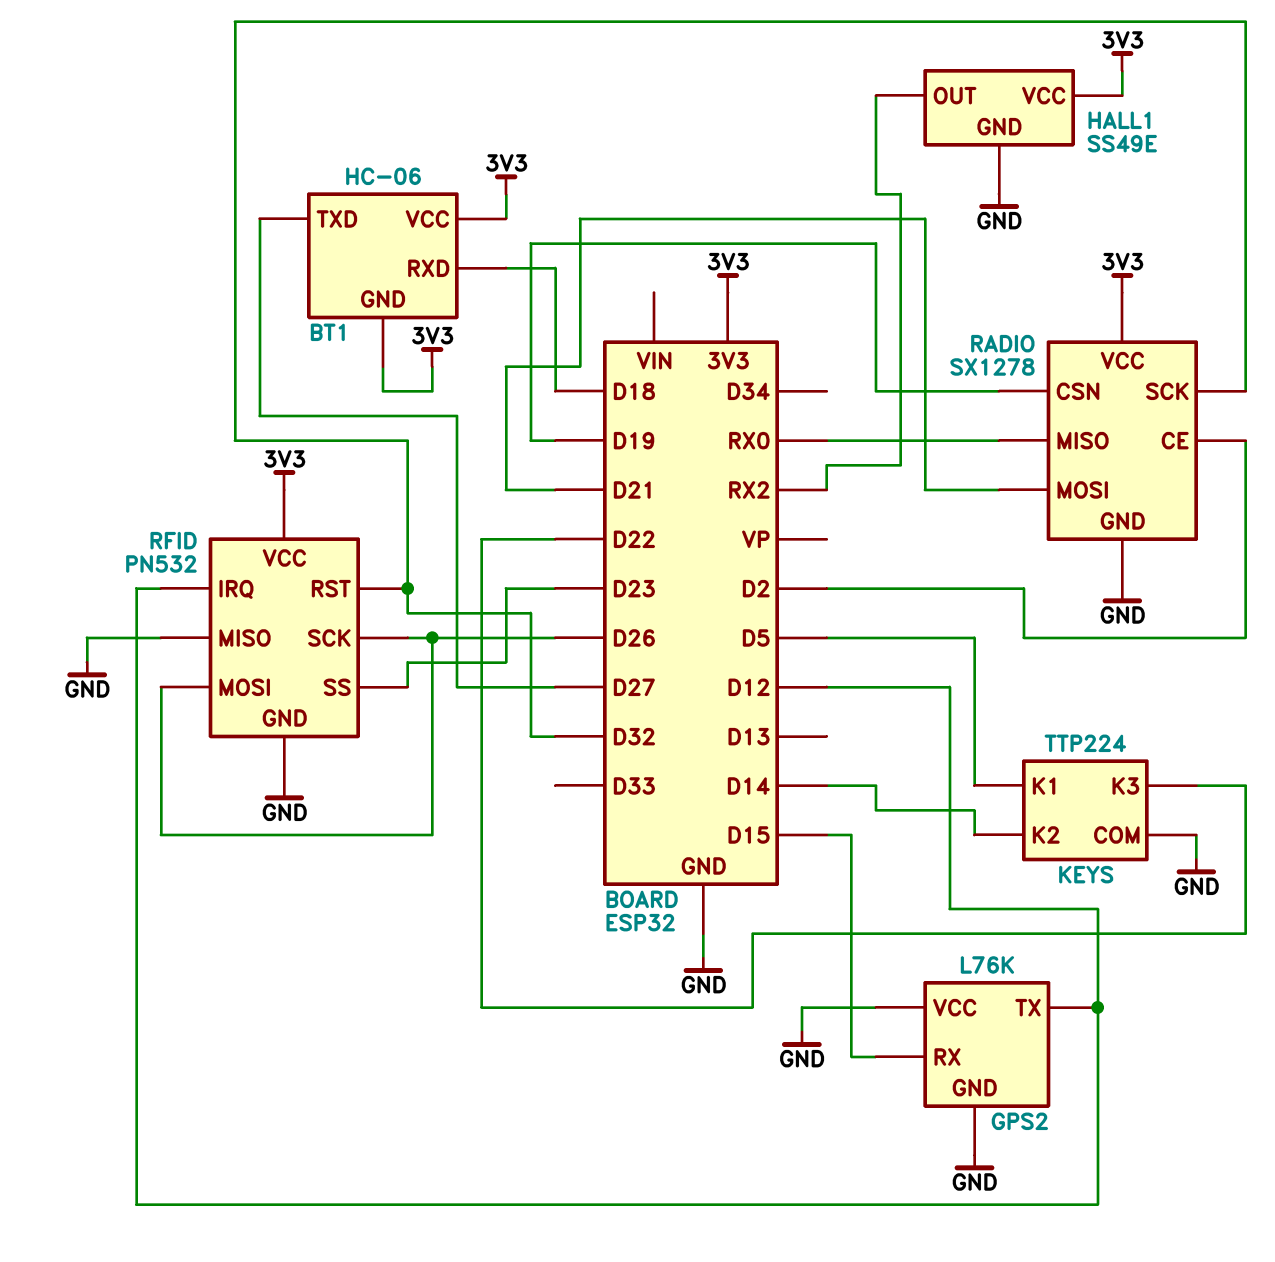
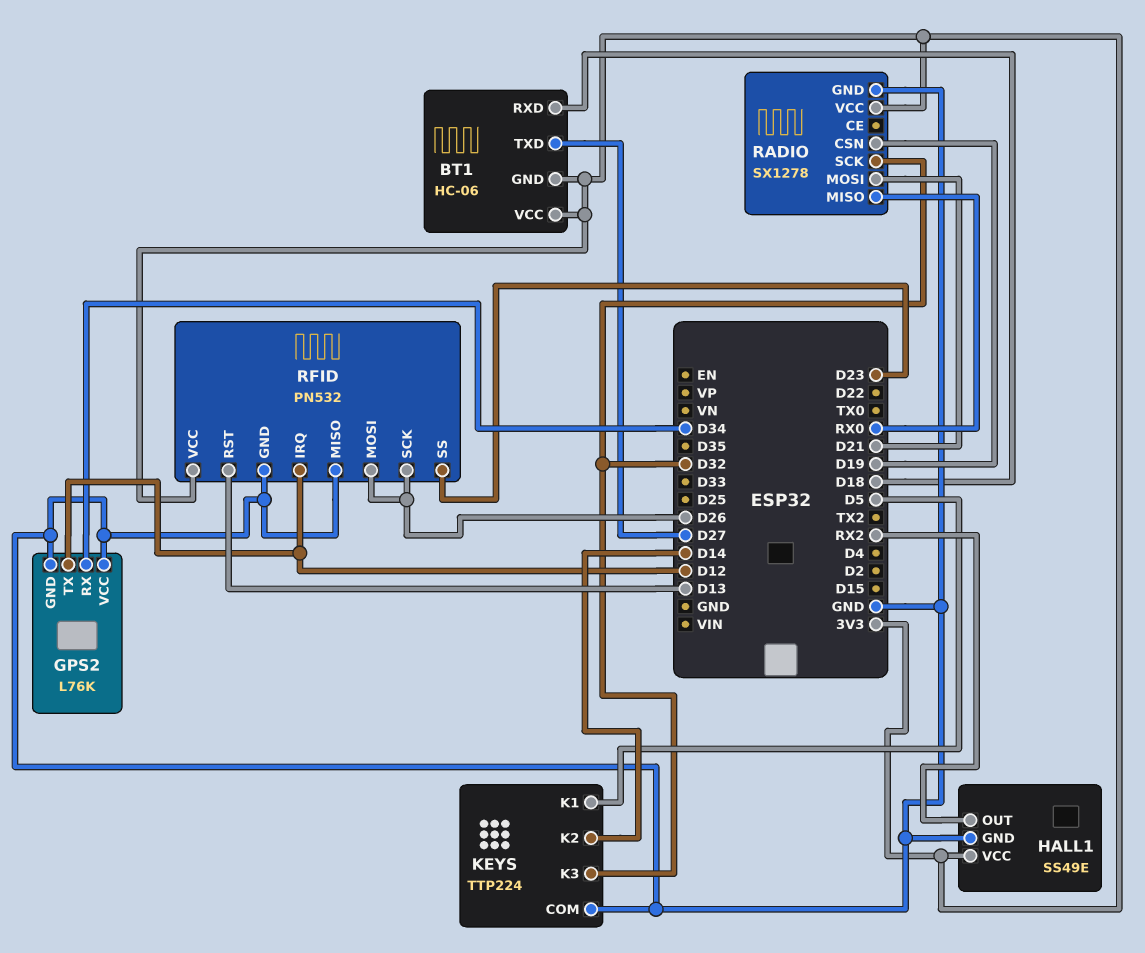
GPS2 pin RX: D15 -> D34
KEYS pin K3: D22 -> D32
RADIO pin CE: D2 -> none
RFID pin RST: D32 -> D13

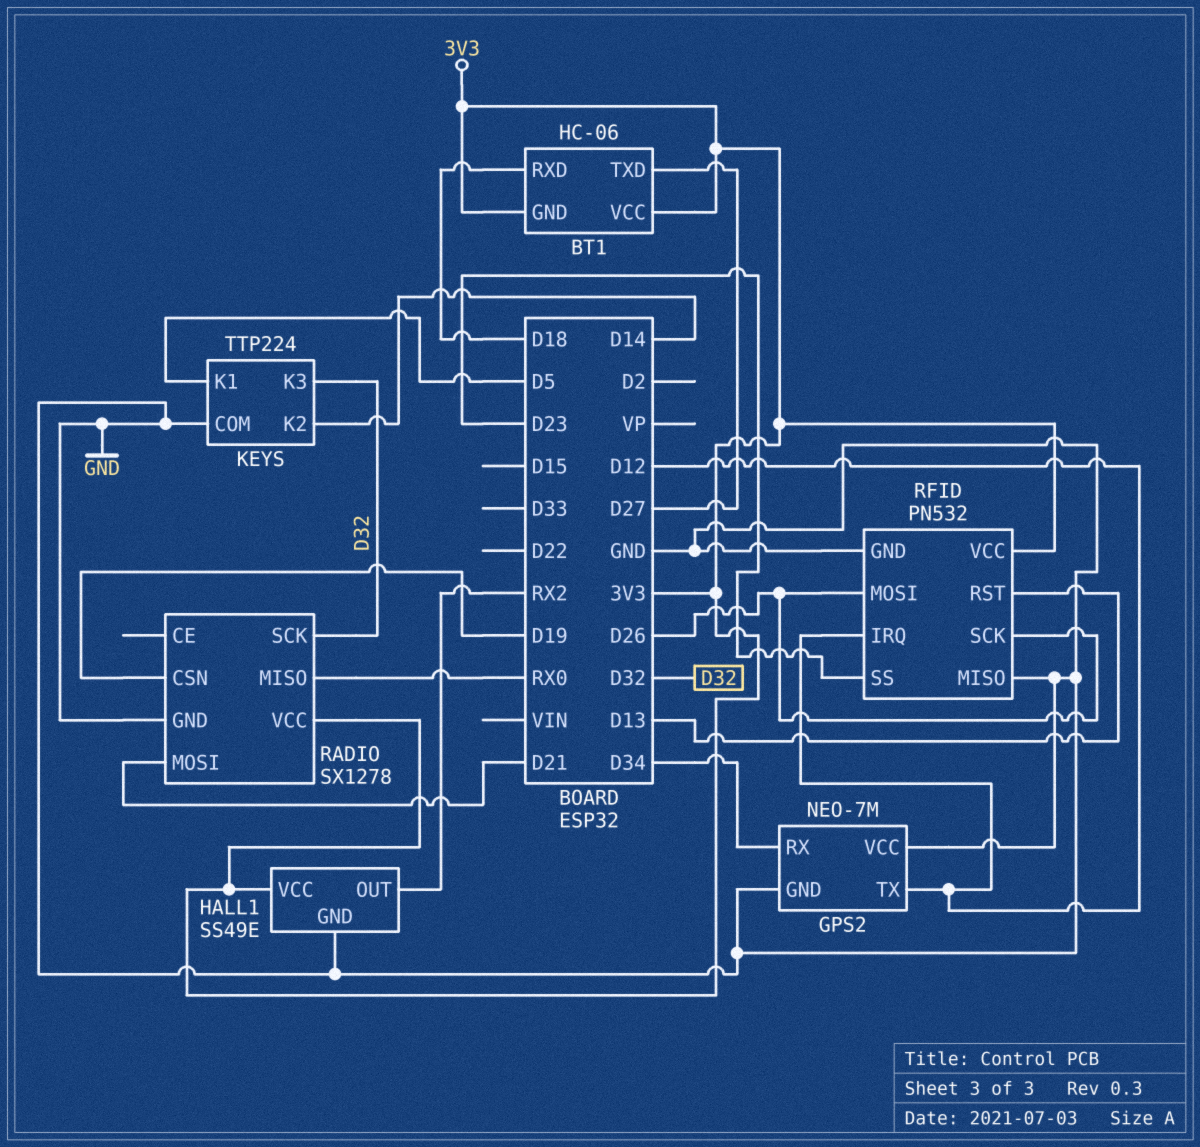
GPS2: L76K -> NEO-7M

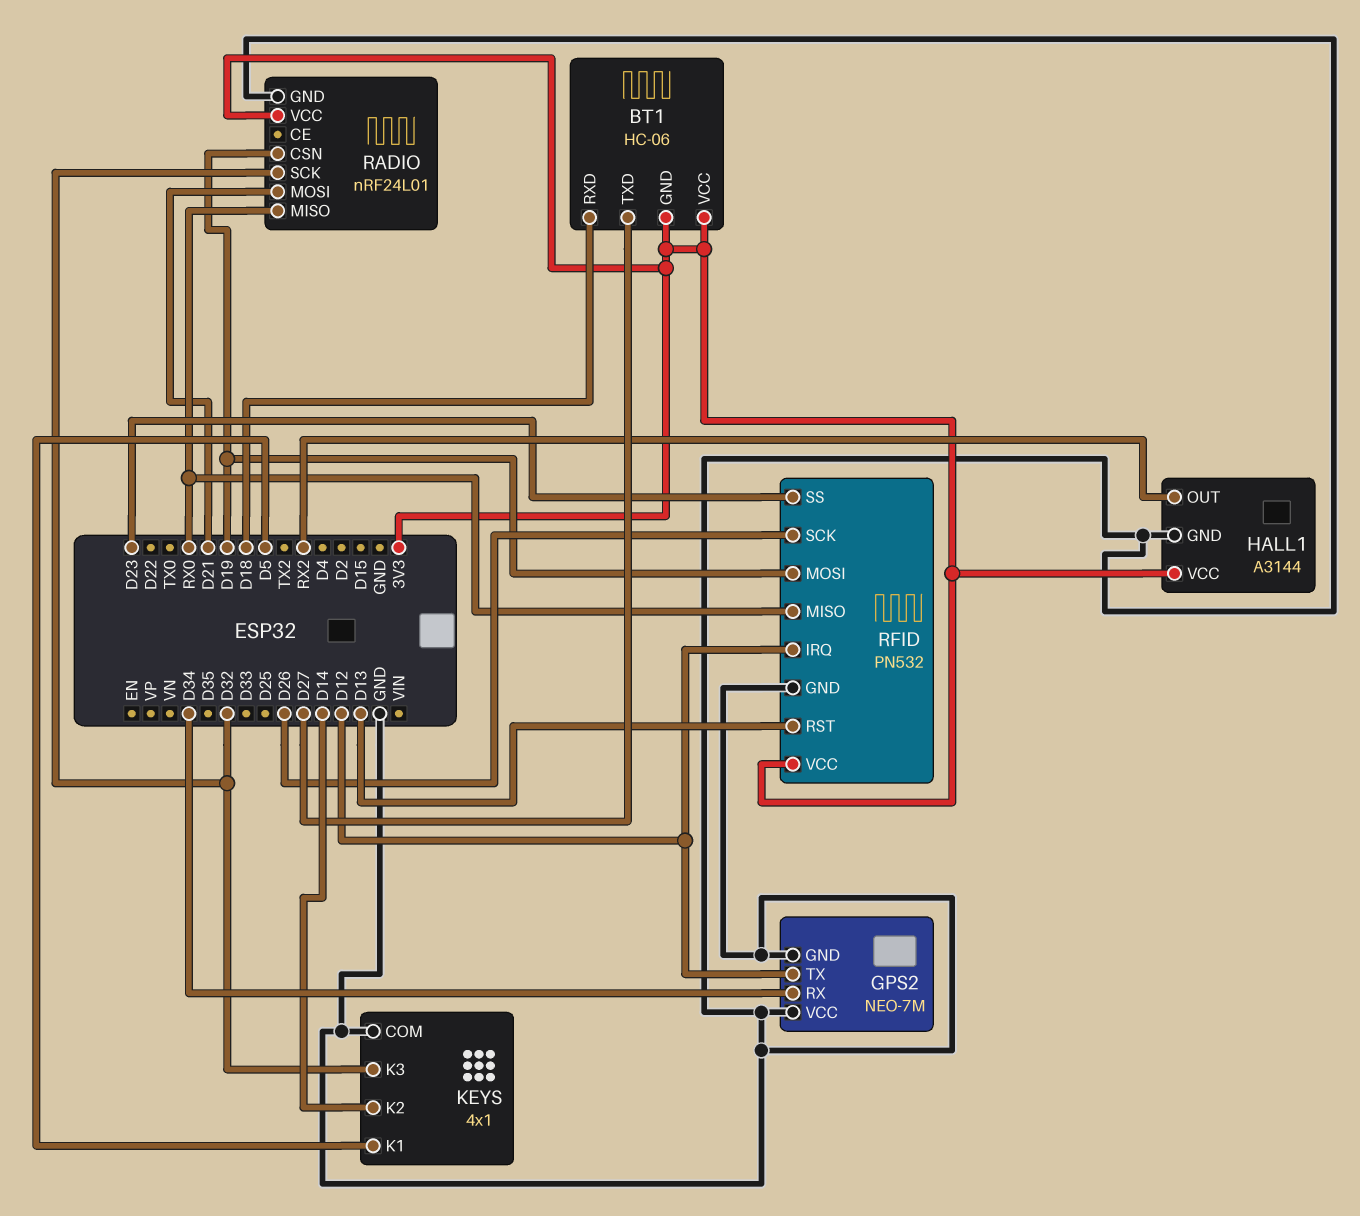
HALL1: SS49E -> A3144
KEYS: TTP224 -> 4x1
RADIO: SX1278 -> nRF24L01
RFID pin MISO: GND -> RX0
RFID pin MOSI: D26 -> D19

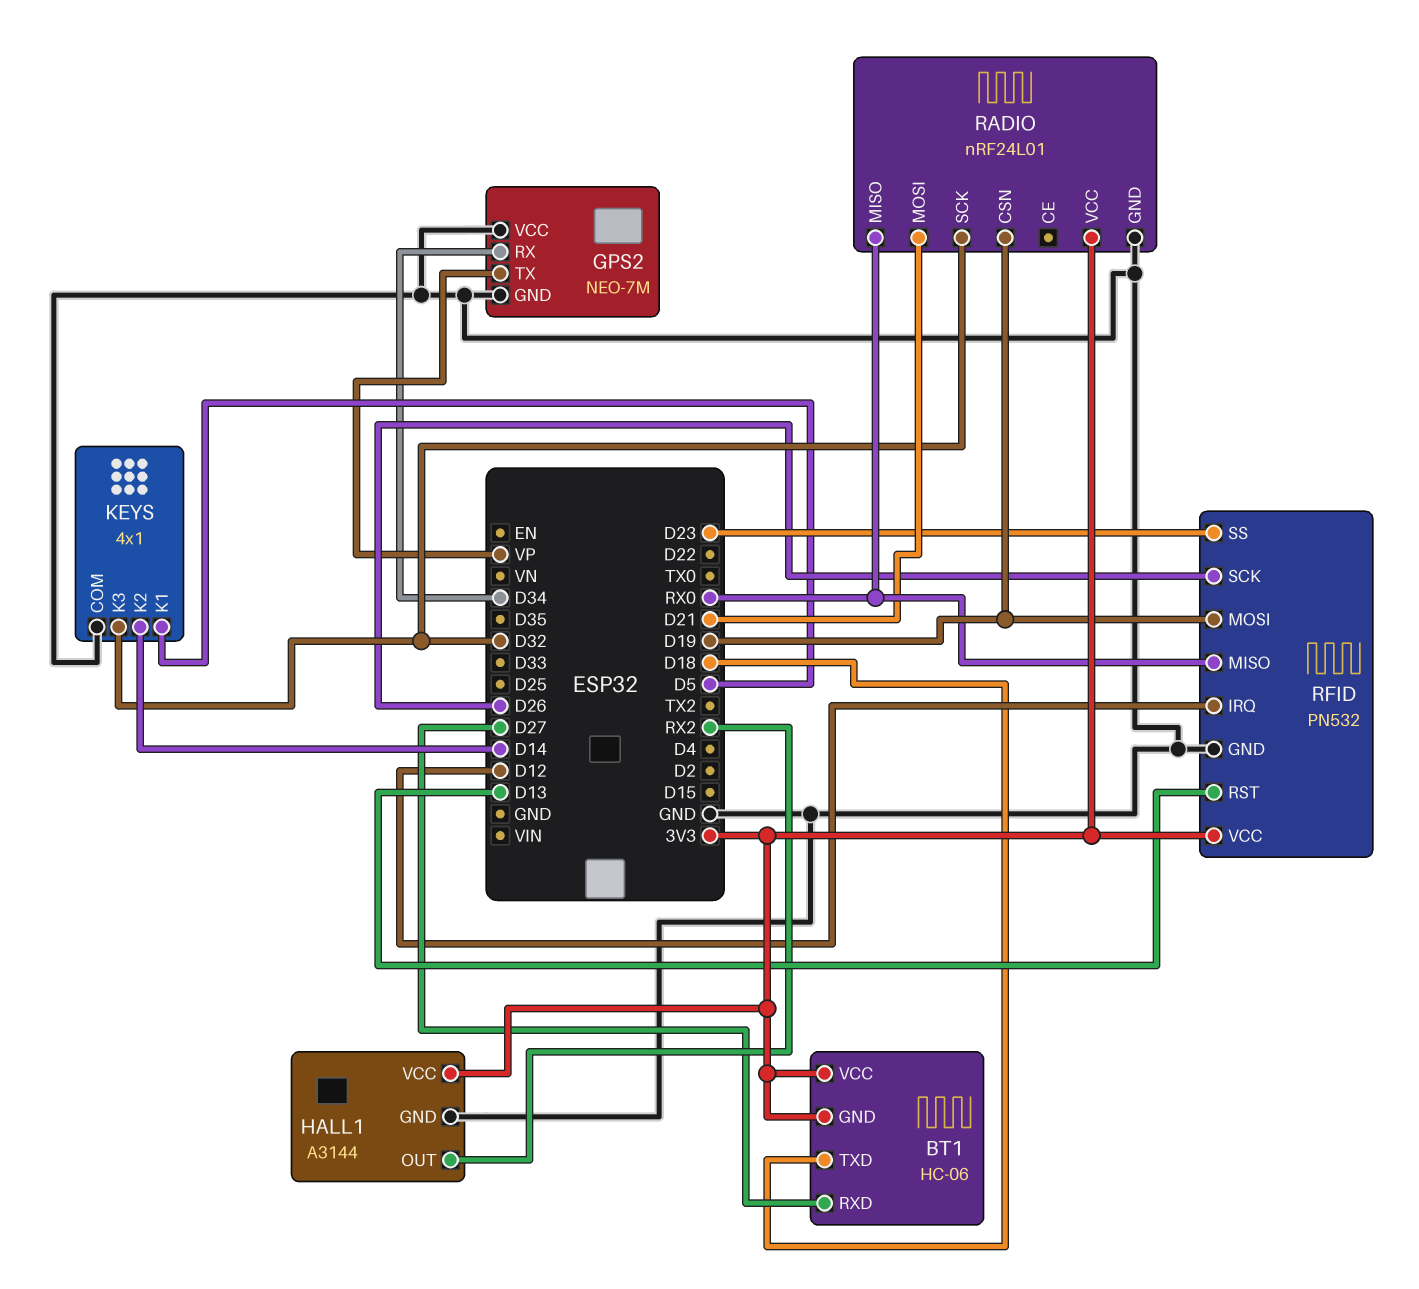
BT1 pin RXD: D18 -> D27
BT1 pin TXD: D27 -> D18
GPS2 pin TX: D12 -> VP

